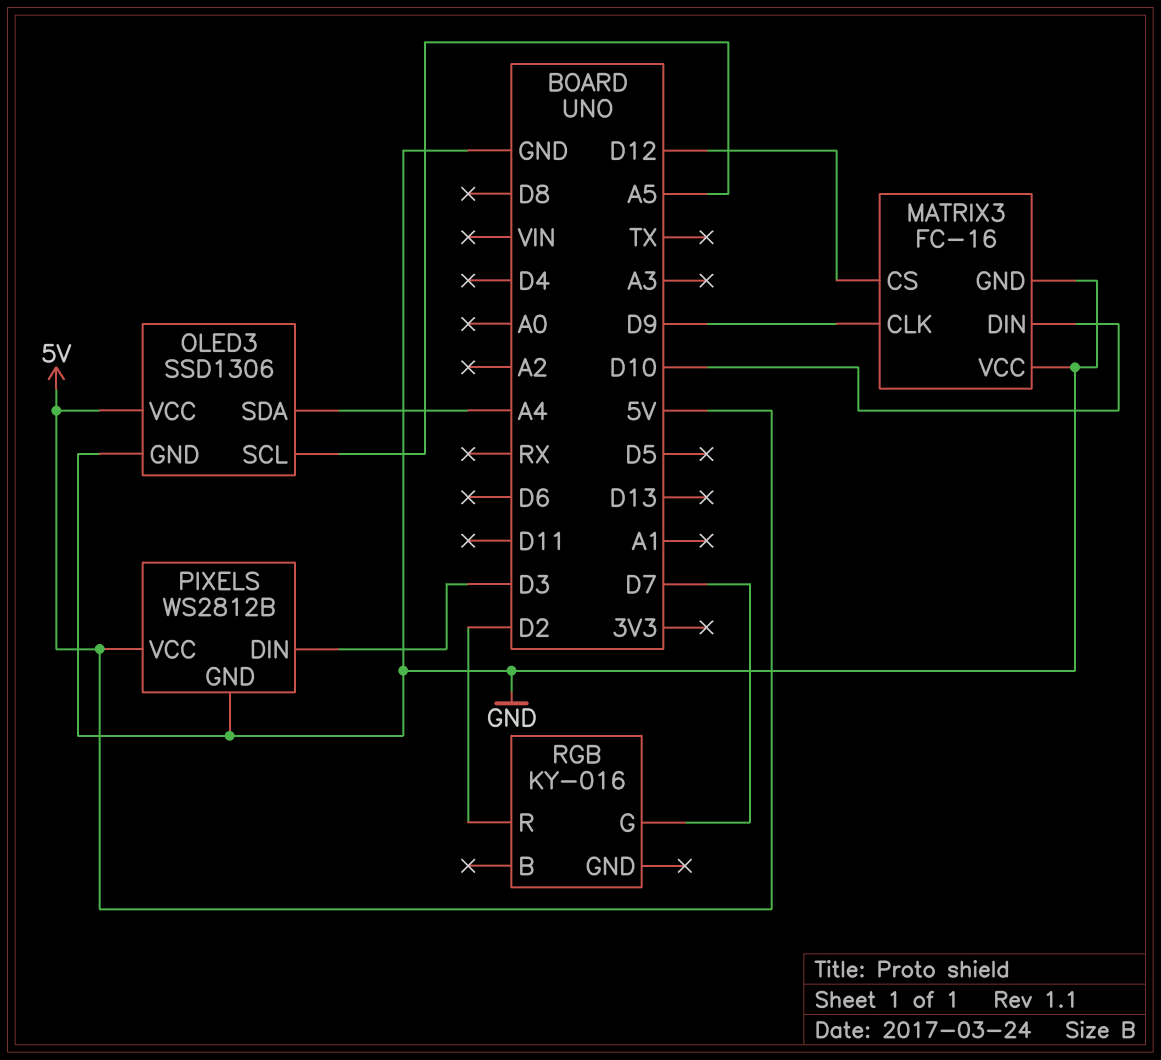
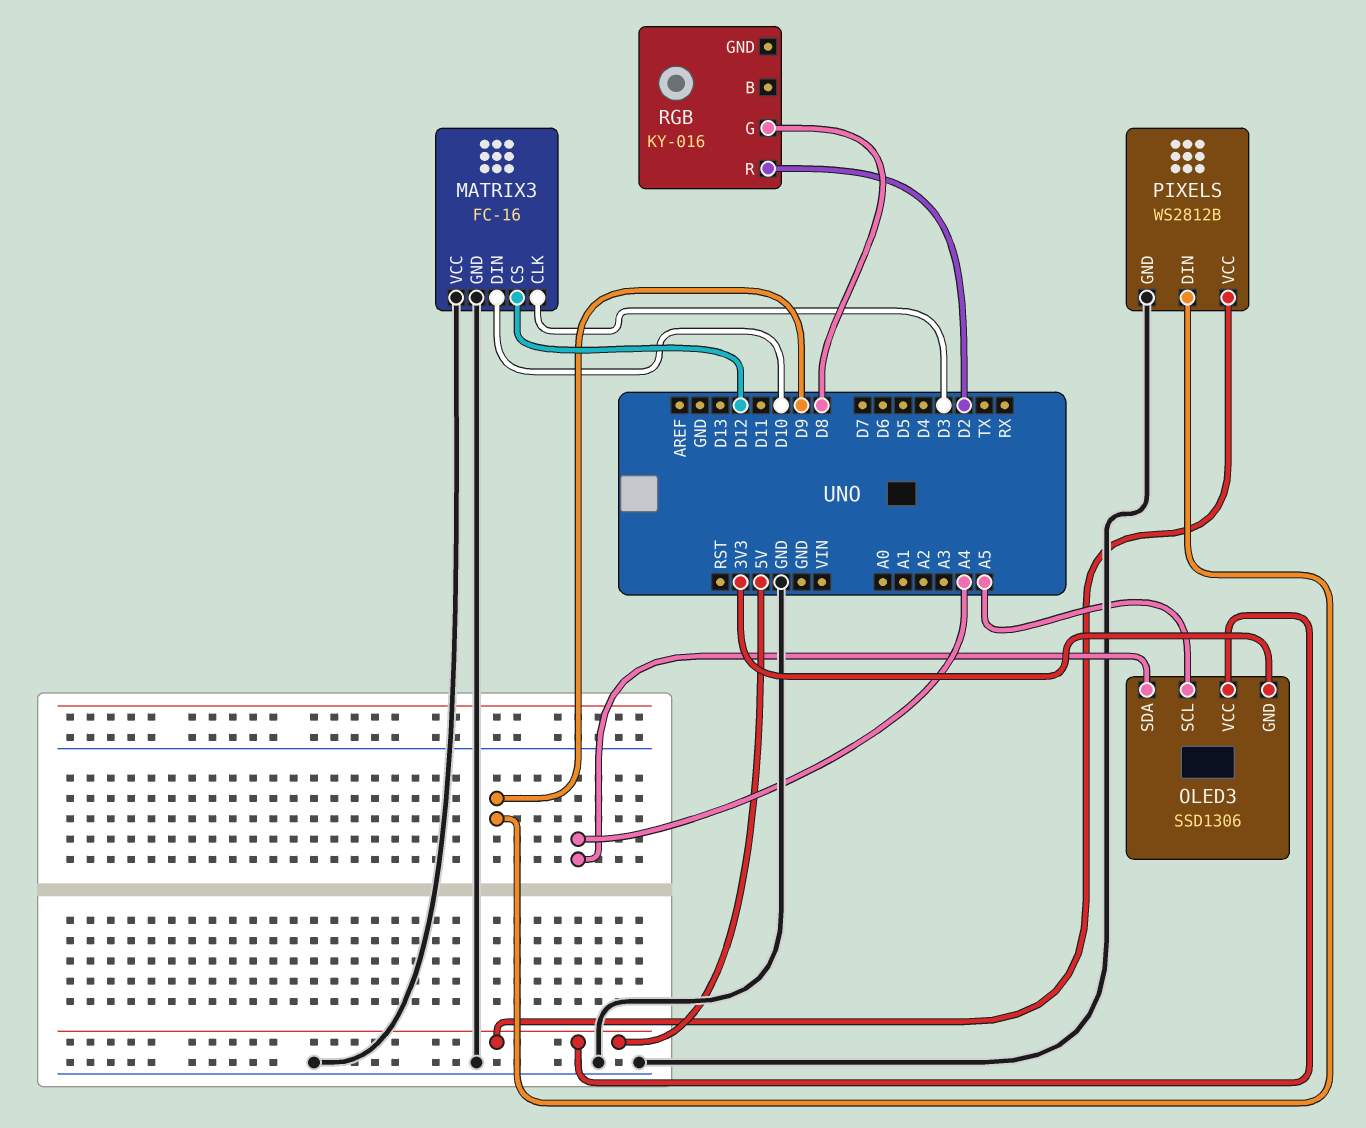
MATRIX3 pin CLK: D9 -> D3
OLED3 pin GND: GND -> 3V3
PIXELS pin DIN: D3 -> D9
RGB pin G: D7 -> D8

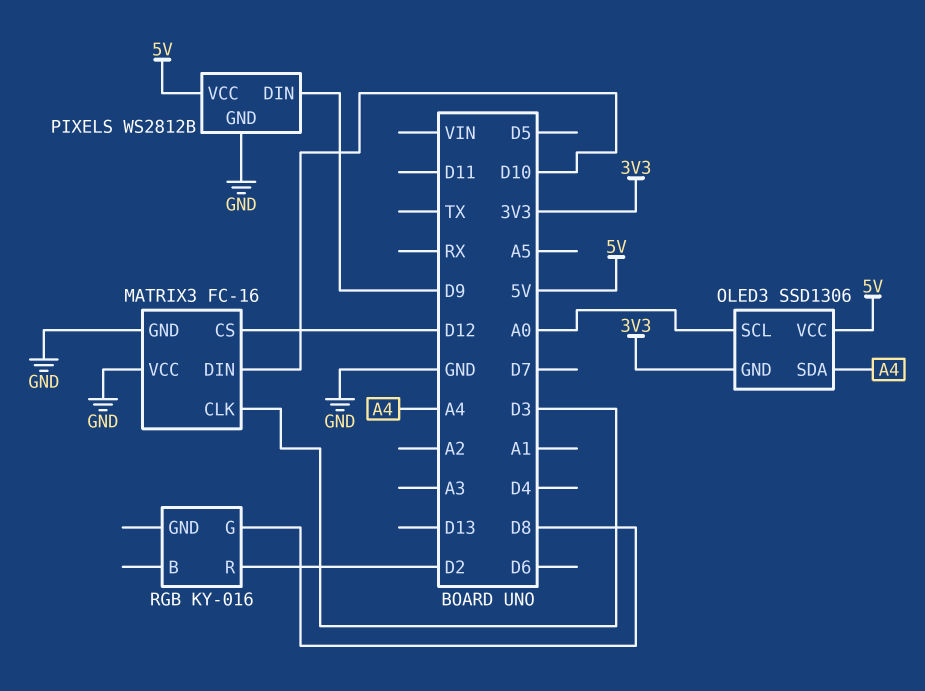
OLED3 pin SCL: A5 -> A0

